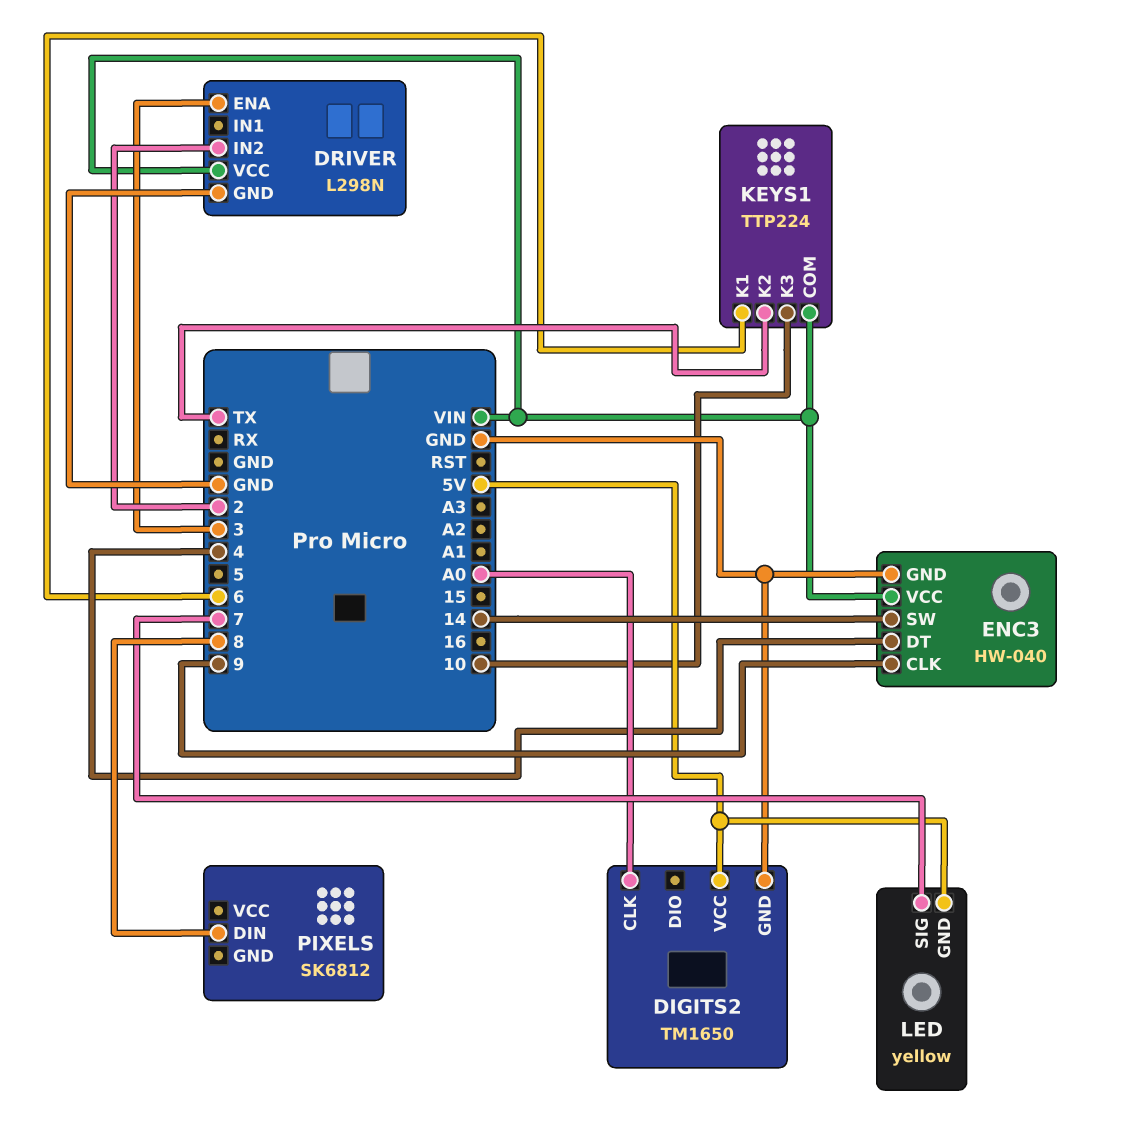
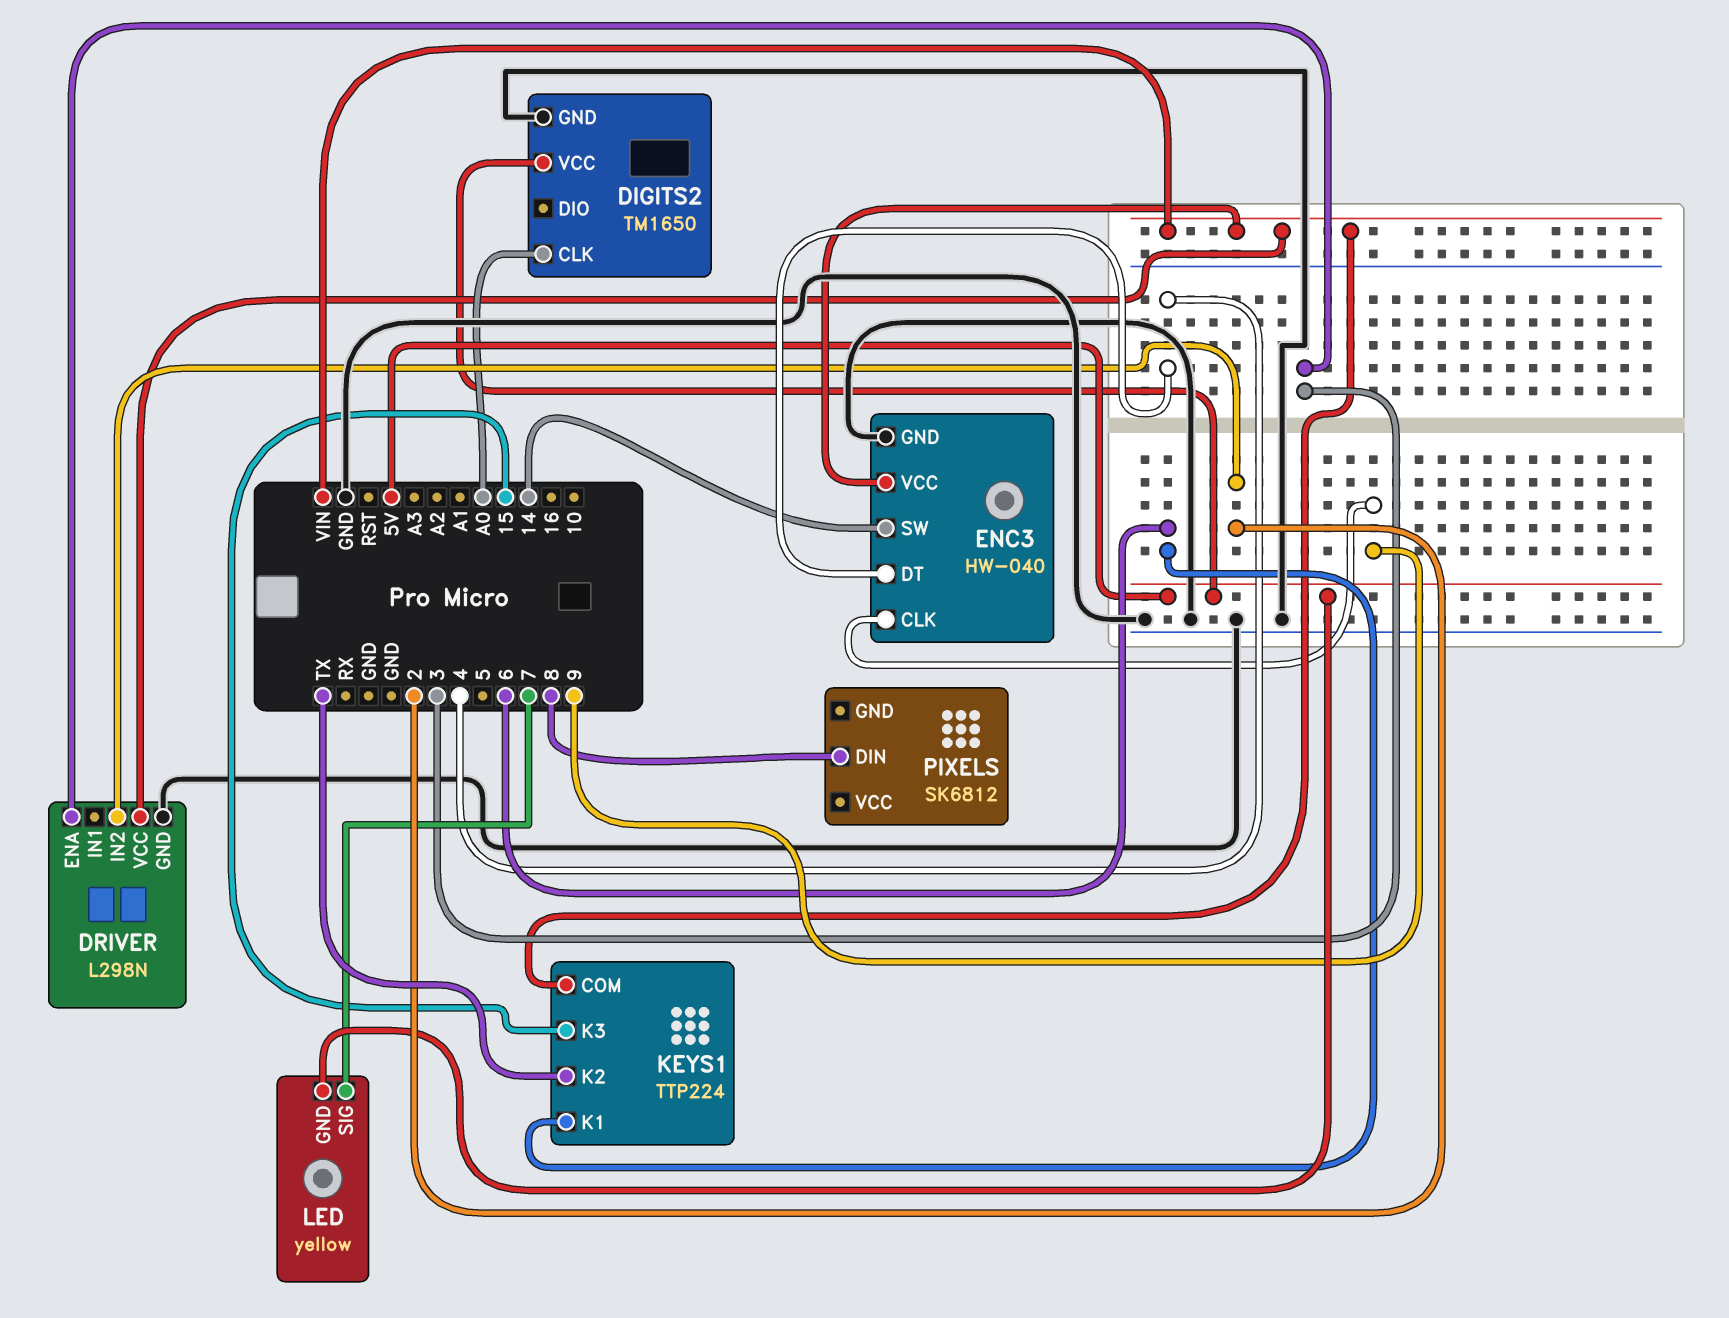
KEYS1 pin K3: 10 -> 15

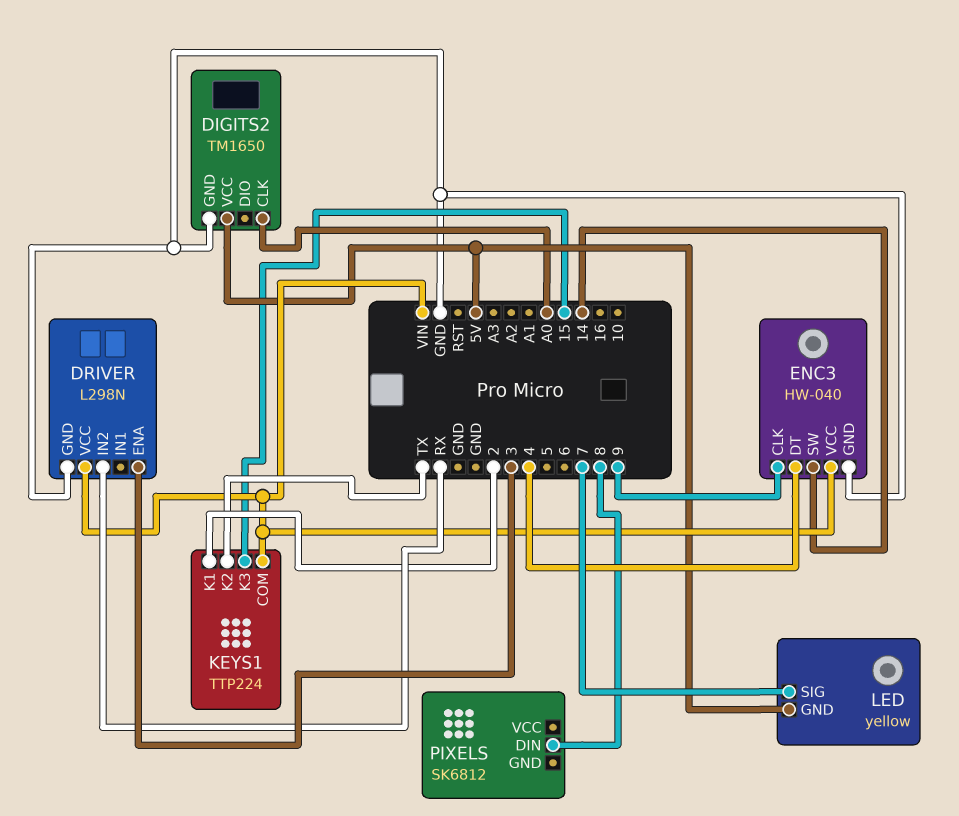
DRIVER pin IN2: 2 -> RX
KEYS1 pin K1: 6 -> 2

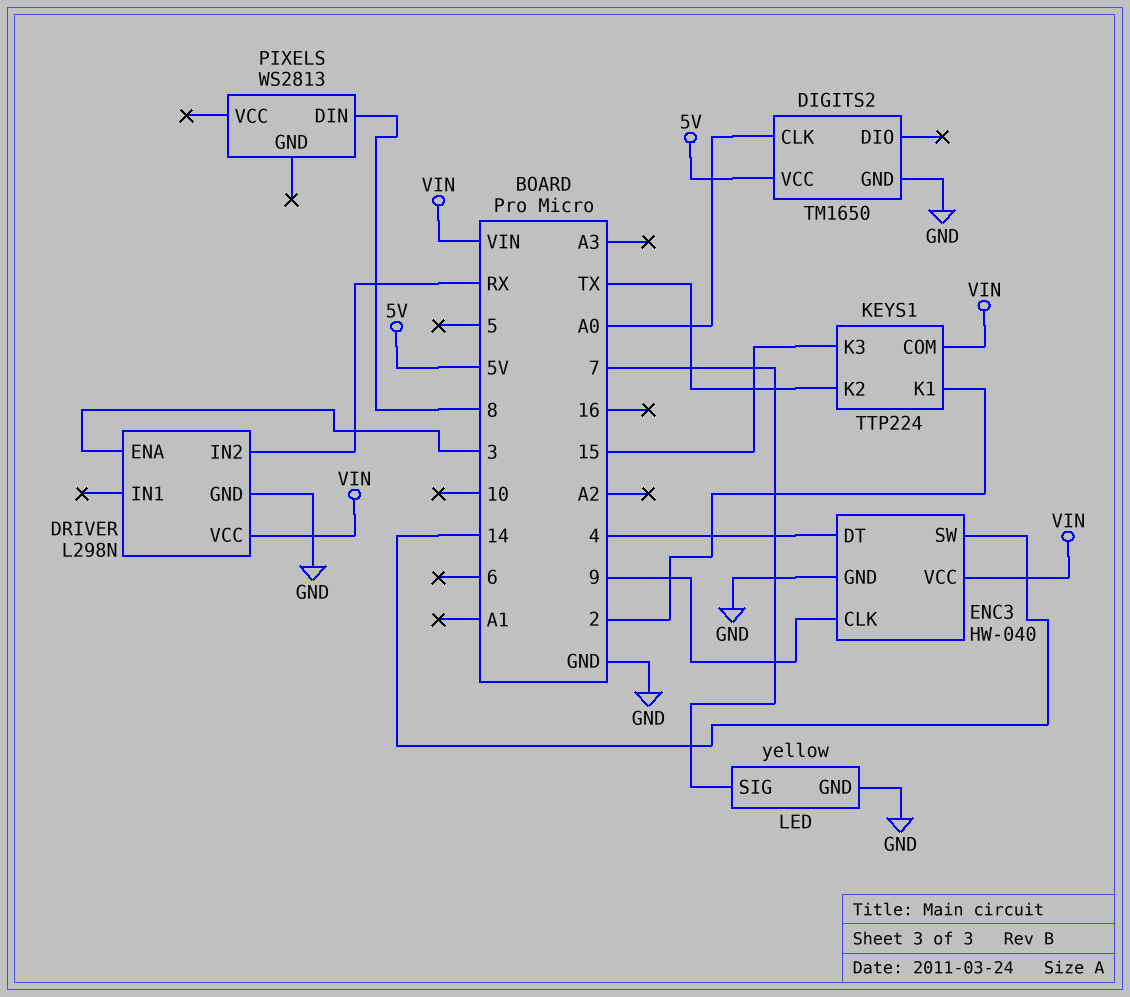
LED pin GND: 5V -> GND
PIXELS: SK6812 -> WS2813

